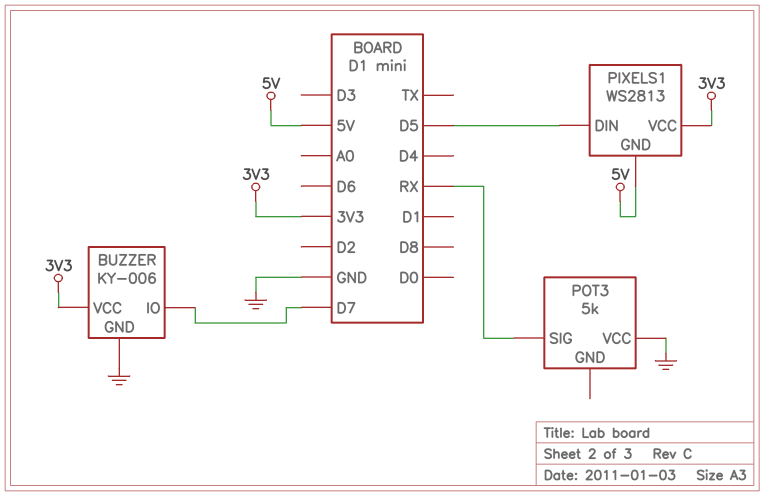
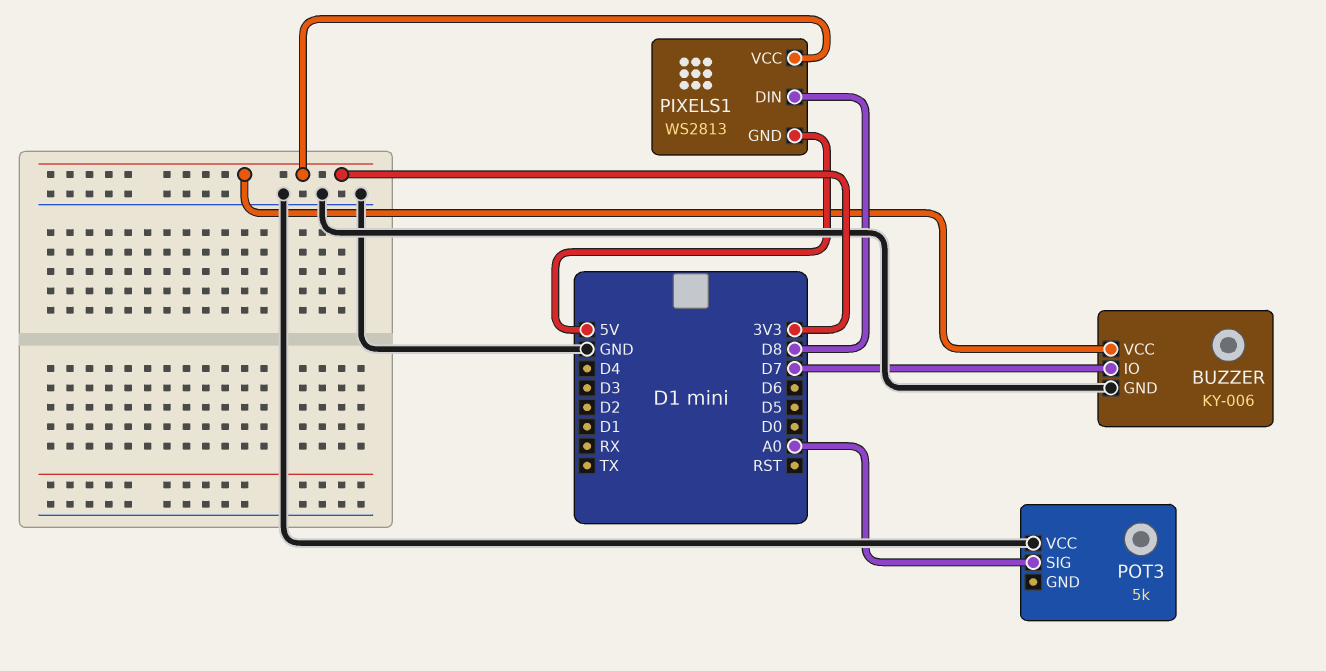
PIXELS1 pin DIN: D5 -> D8
POT3 pin SIG: RX -> A0

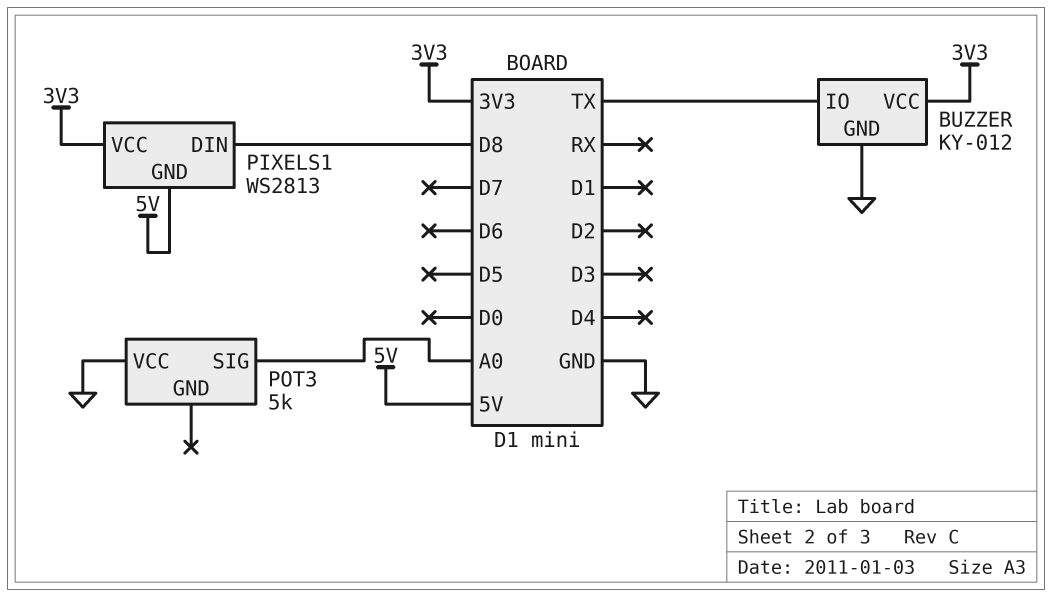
BUZZER: KY-006 -> KY-012
BUZZER pin IO: D7 -> TX

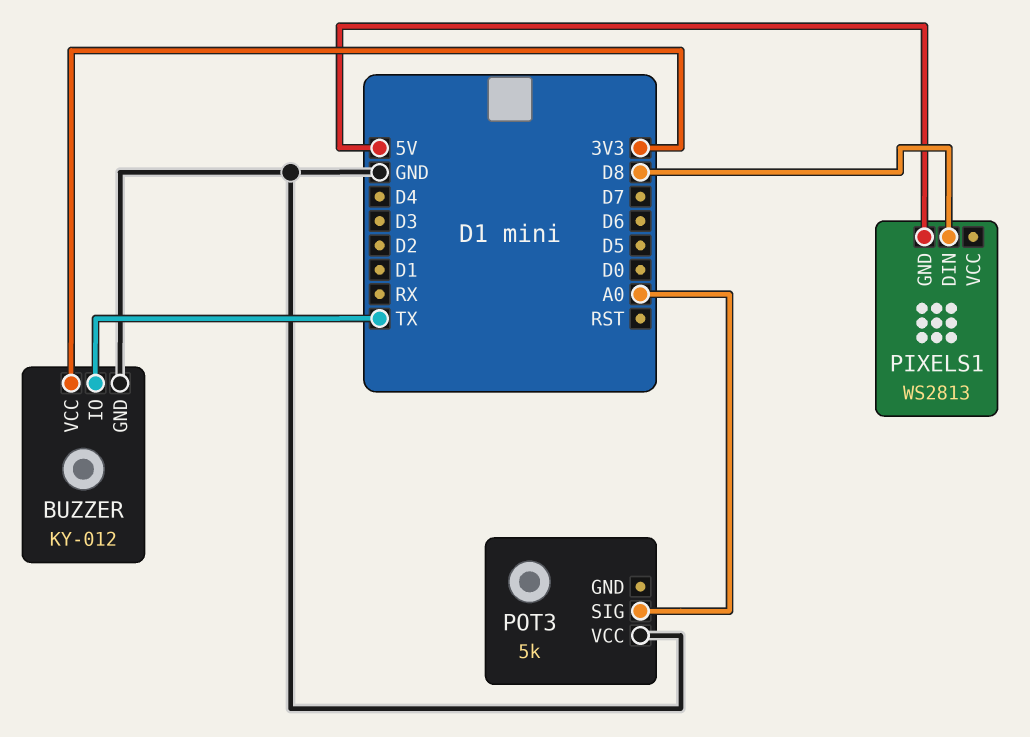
PIXELS1 pin VCC: 3V3 -> none

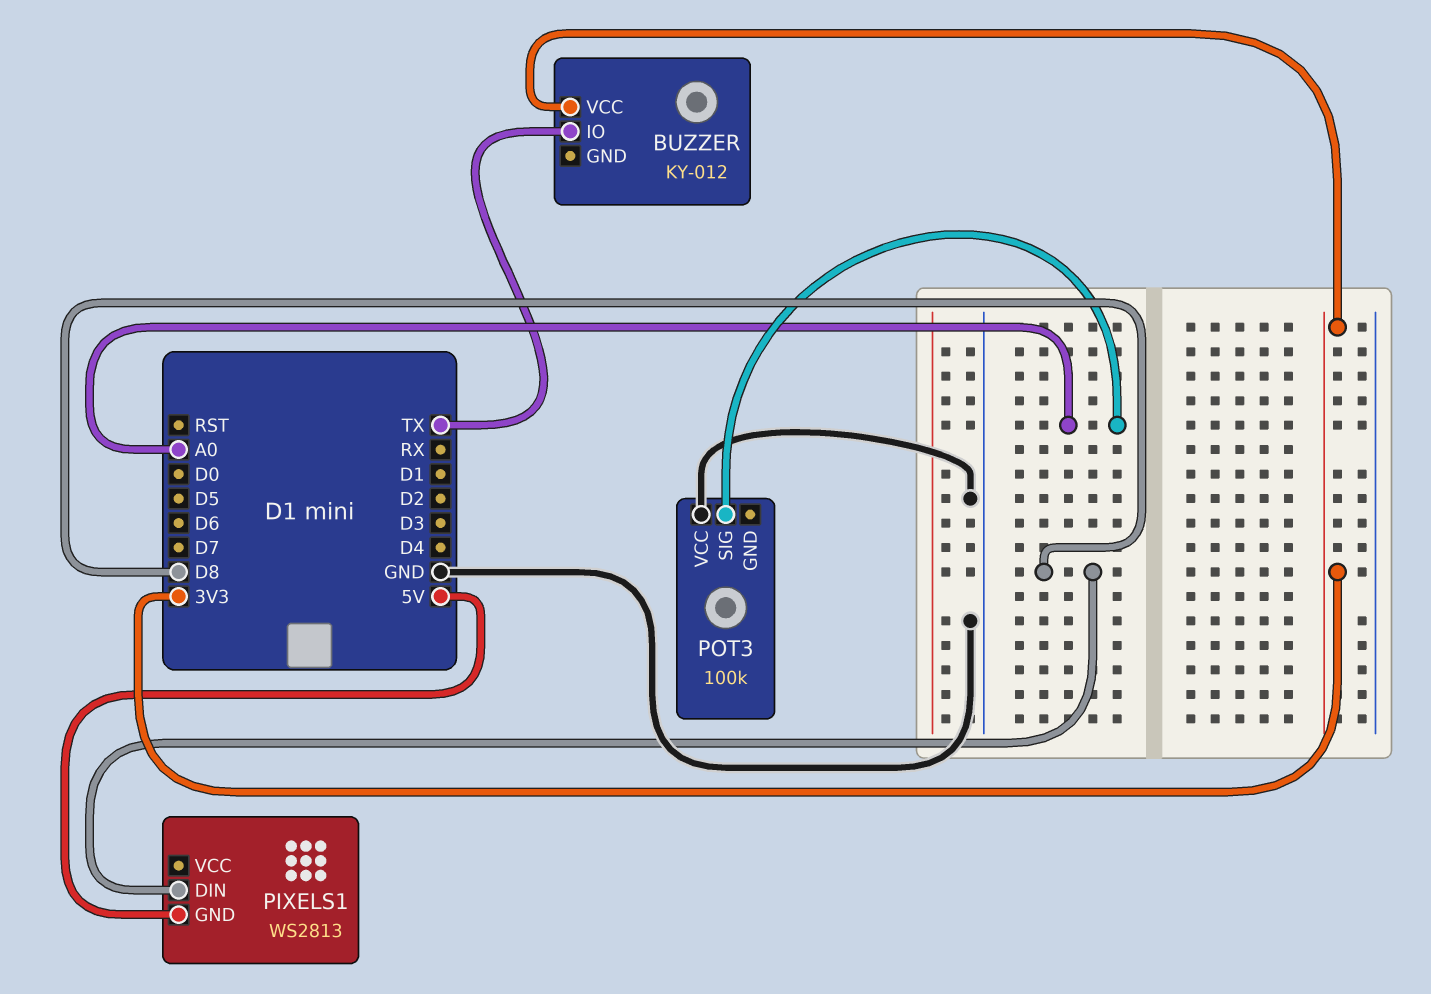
BUZZER pin GND: GND -> none
POT3: 5k -> 100k

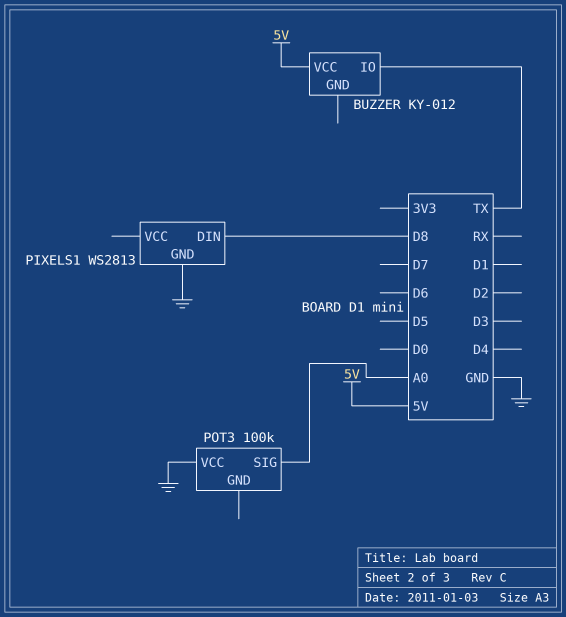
BUZZER pin VCC: 3V3 -> 5V
PIXELS1 pin GND: 5V -> GND

